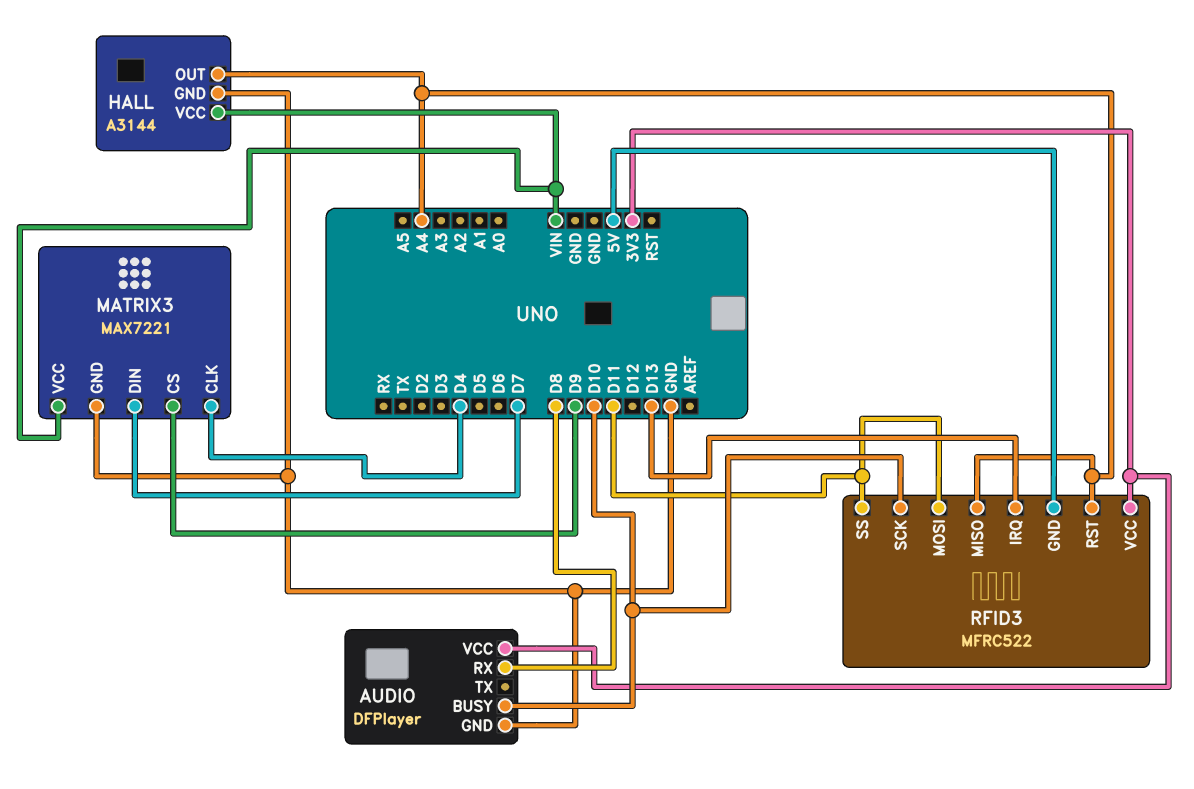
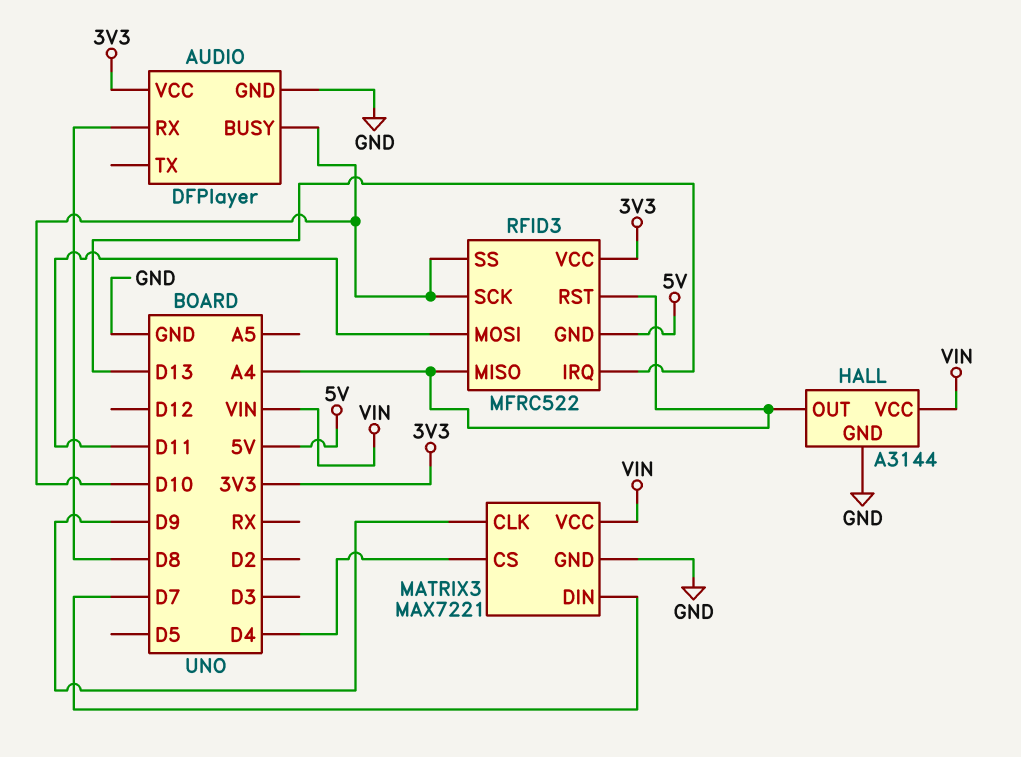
MATRIX3 pin CLK: D4 -> D9
MATRIX3 pin CS: D9 -> D4
RFID3 pin SS: D11 -> D10

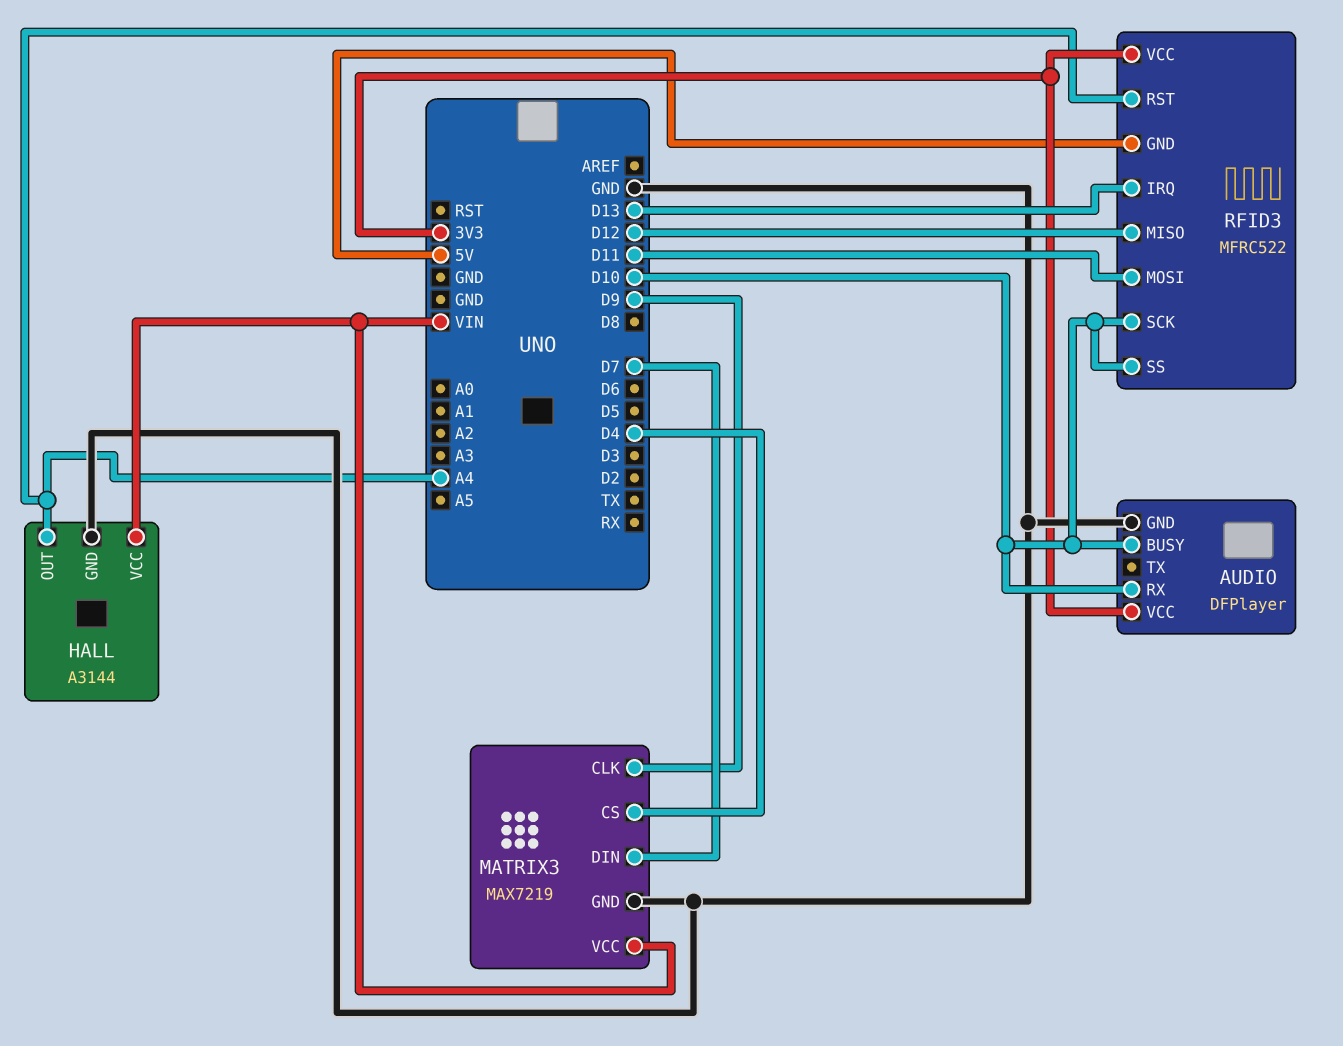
AUDIO pin RX: D8 -> D10
MATRIX3: MAX7221 -> MAX7219
RFID3 pin MISO: A4 -> D12

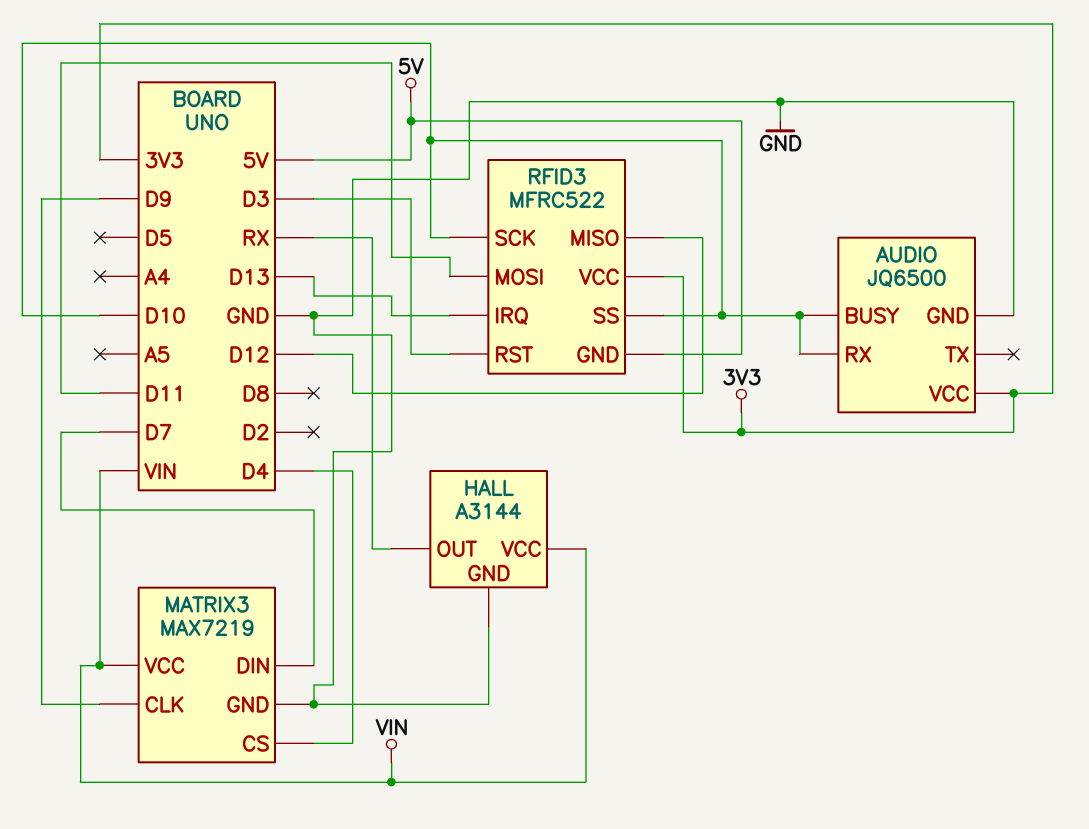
AUDIO: DFPlayer -> JQ6500
HALL pin OUT: A4 -> RX
RFID3 pin RST: A4 -> D3

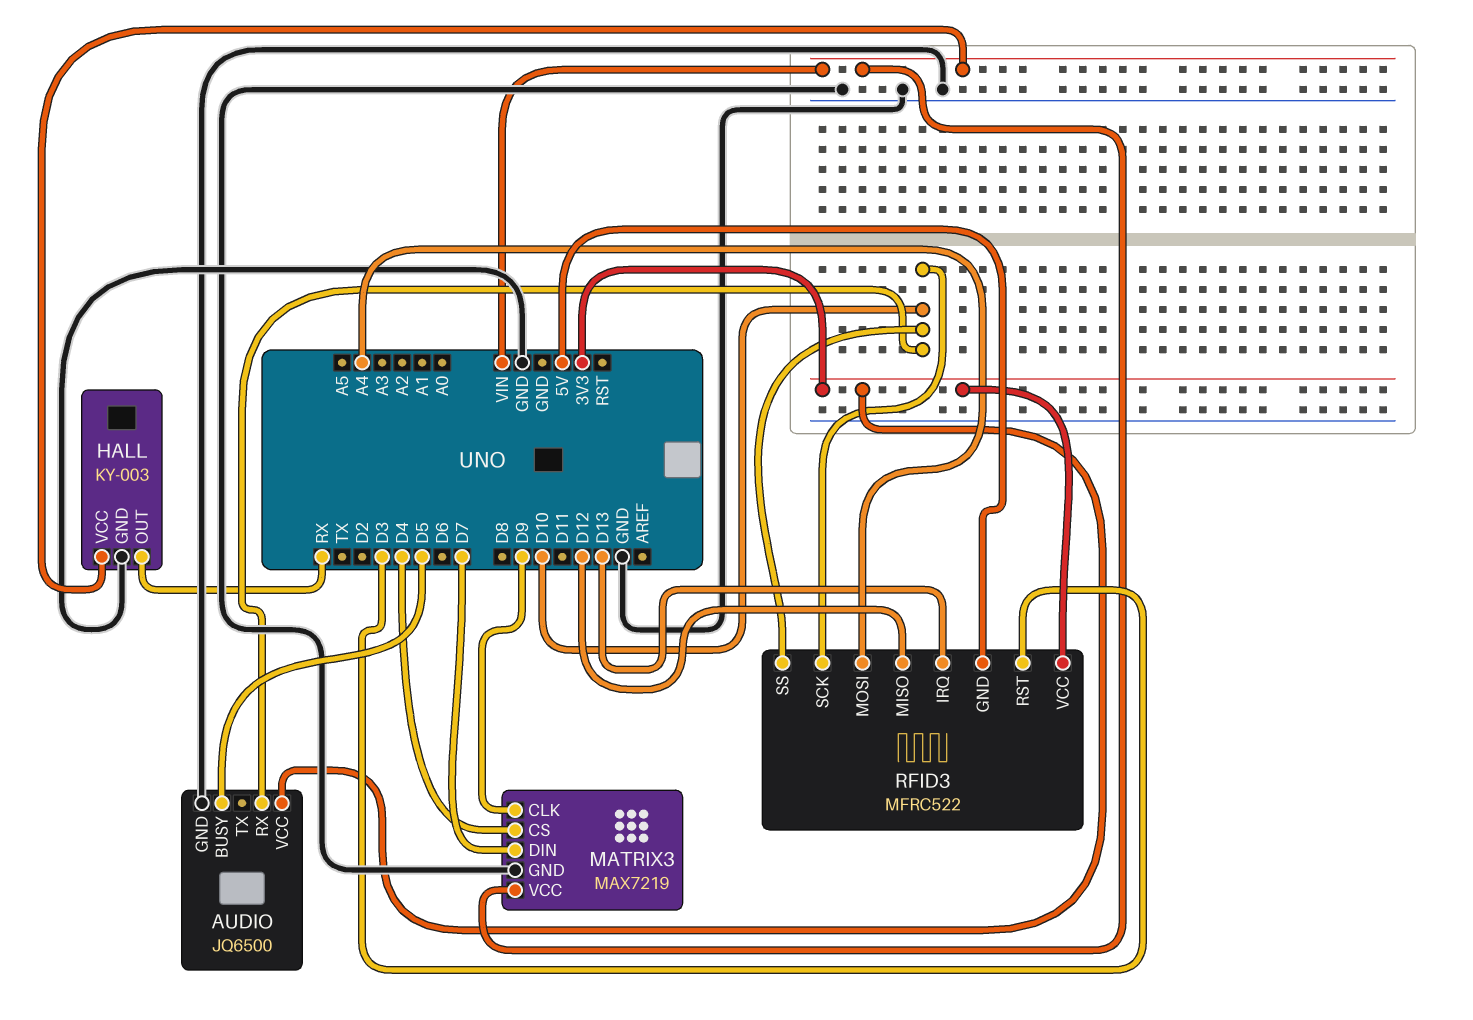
AUDIO pin BUSY: D10 -> D5
HALL: A3144 -> KY-003
RFID3 pin MOSI: D11 -> A4

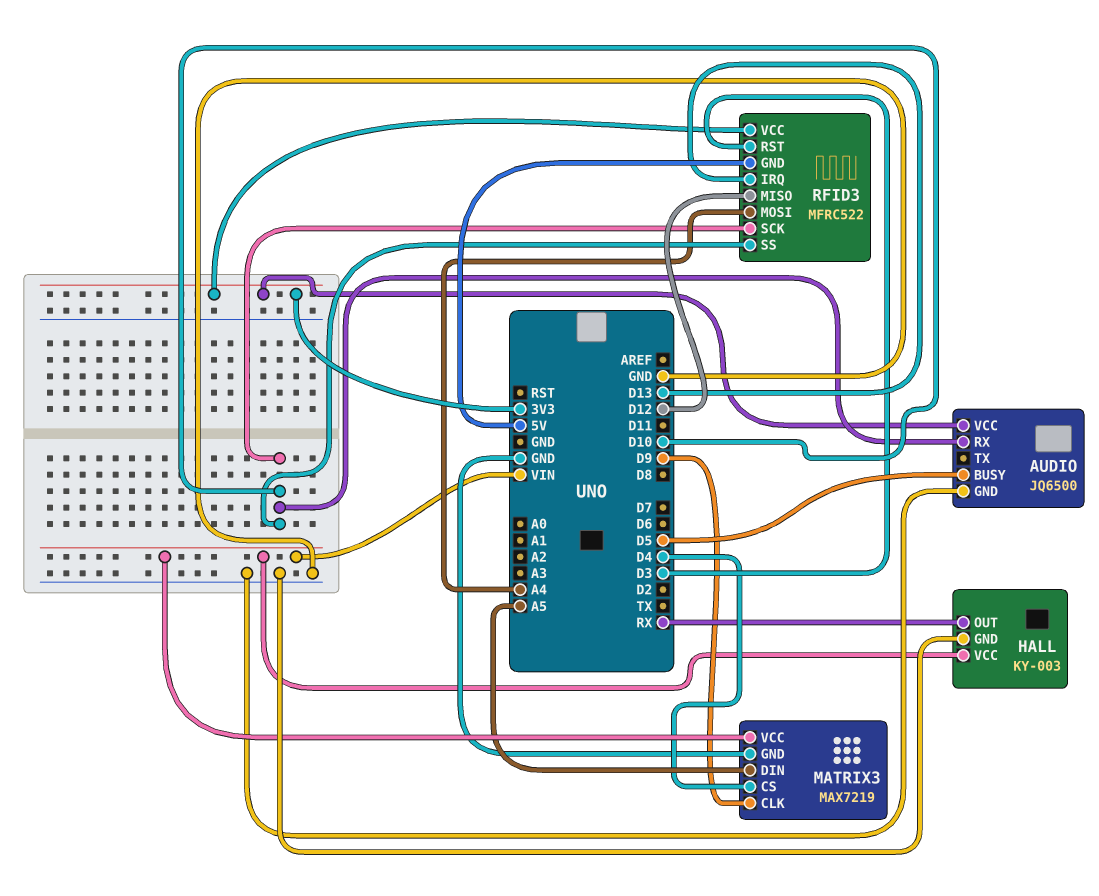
MATRIX3 pin DIN: D7 -> A5

